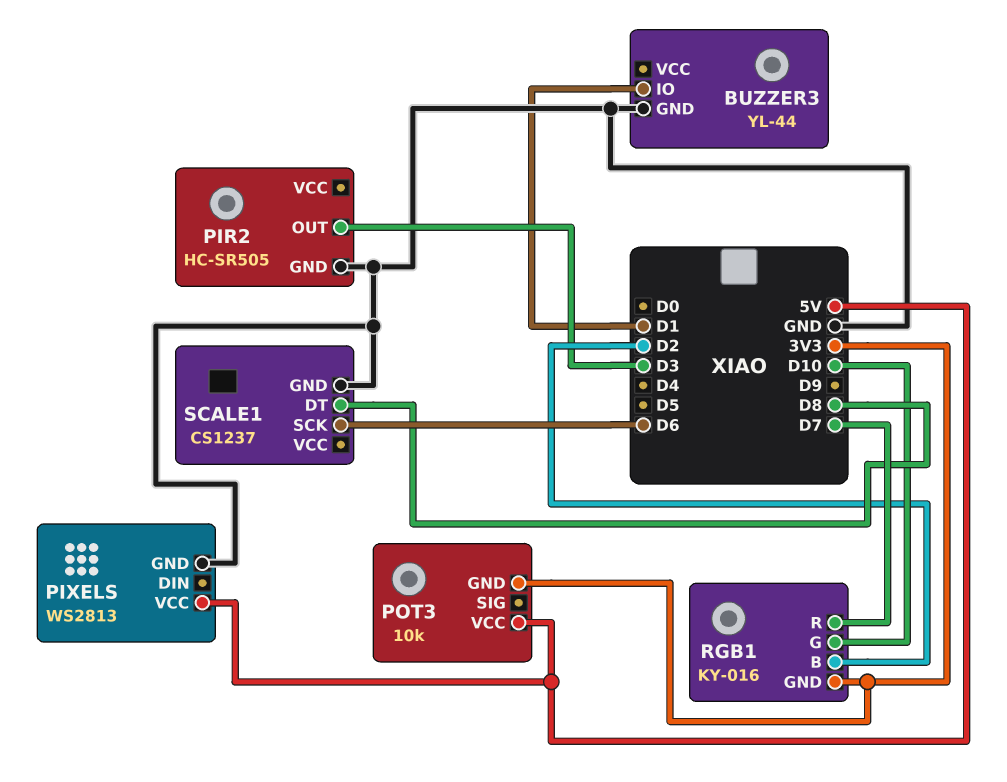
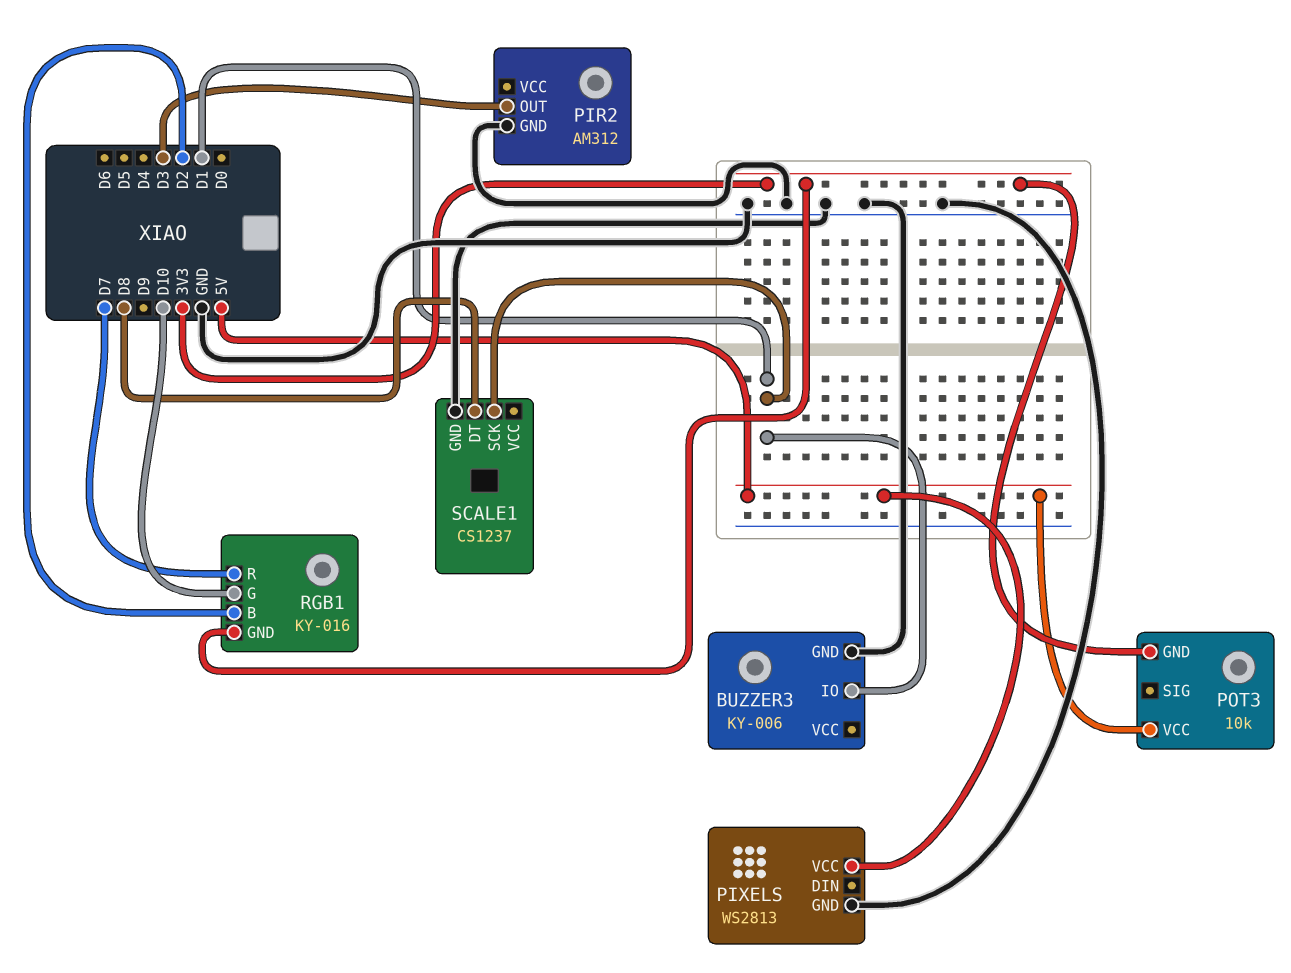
BUZZER3: YL-44 -> KY-006
PIR2: HC-SR505 -> AM312
SCALE1 pin SCK: D6 -> D1

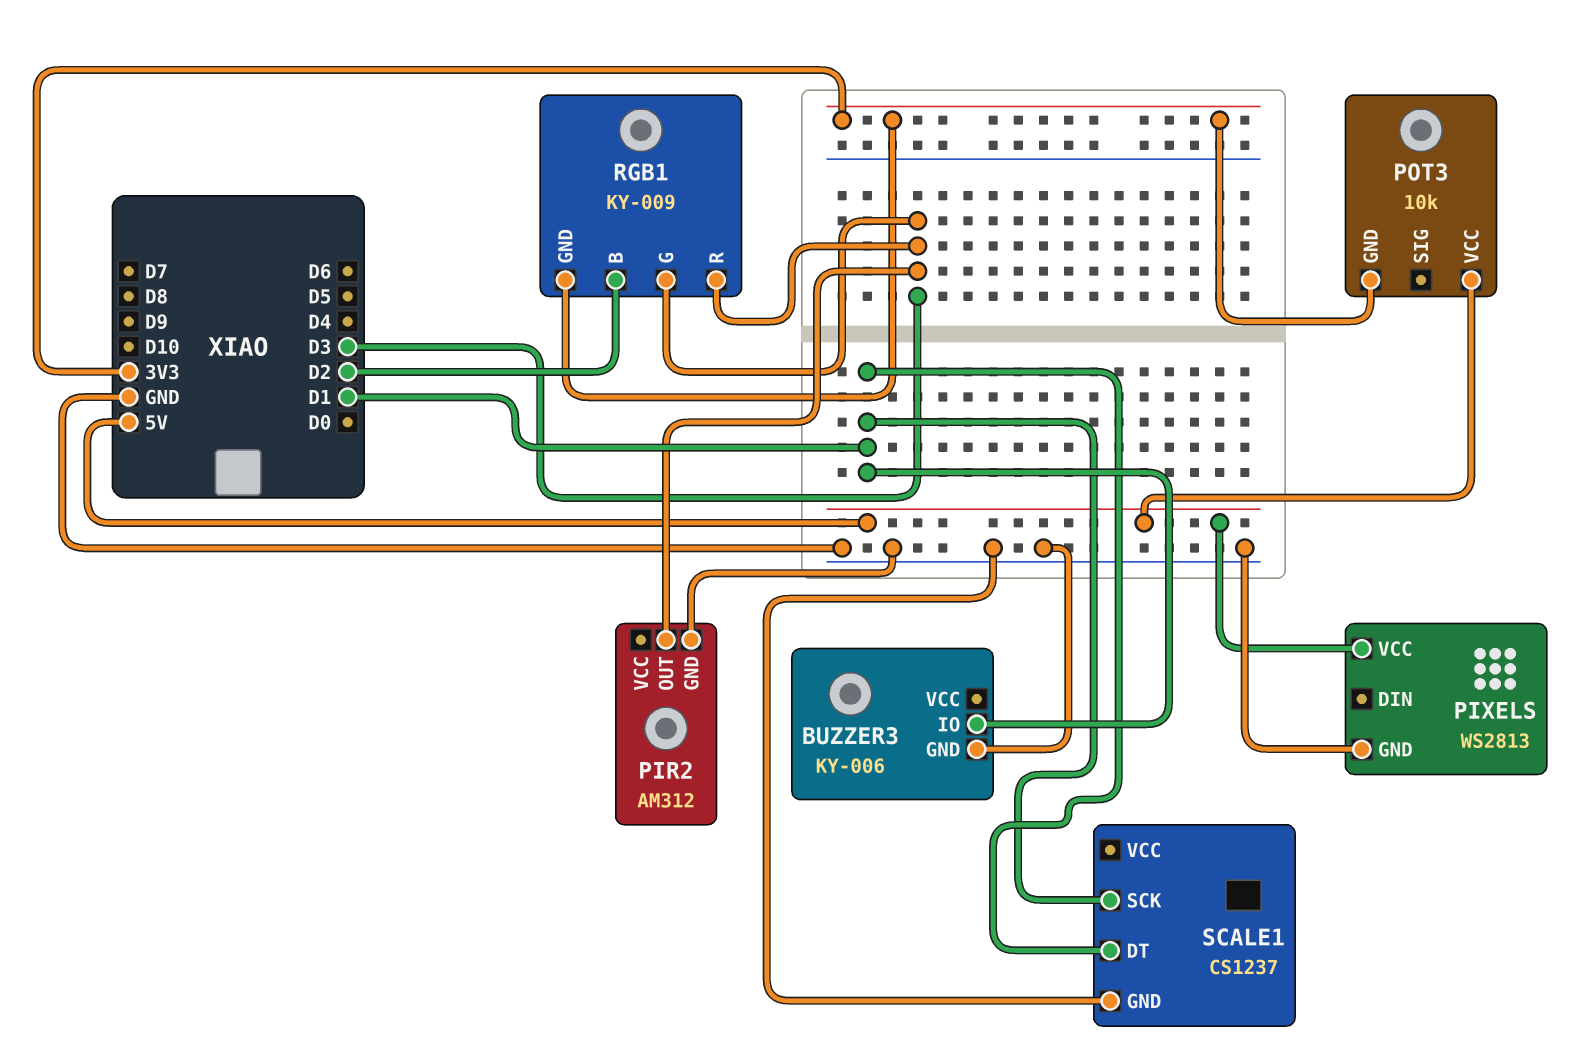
RGB1: KY-016 -> KY-009
RGB1 pin G: D10 -> D3
RGB1 pin R: D7 -> D3
SCALE1 pin DT: D8 -> D1

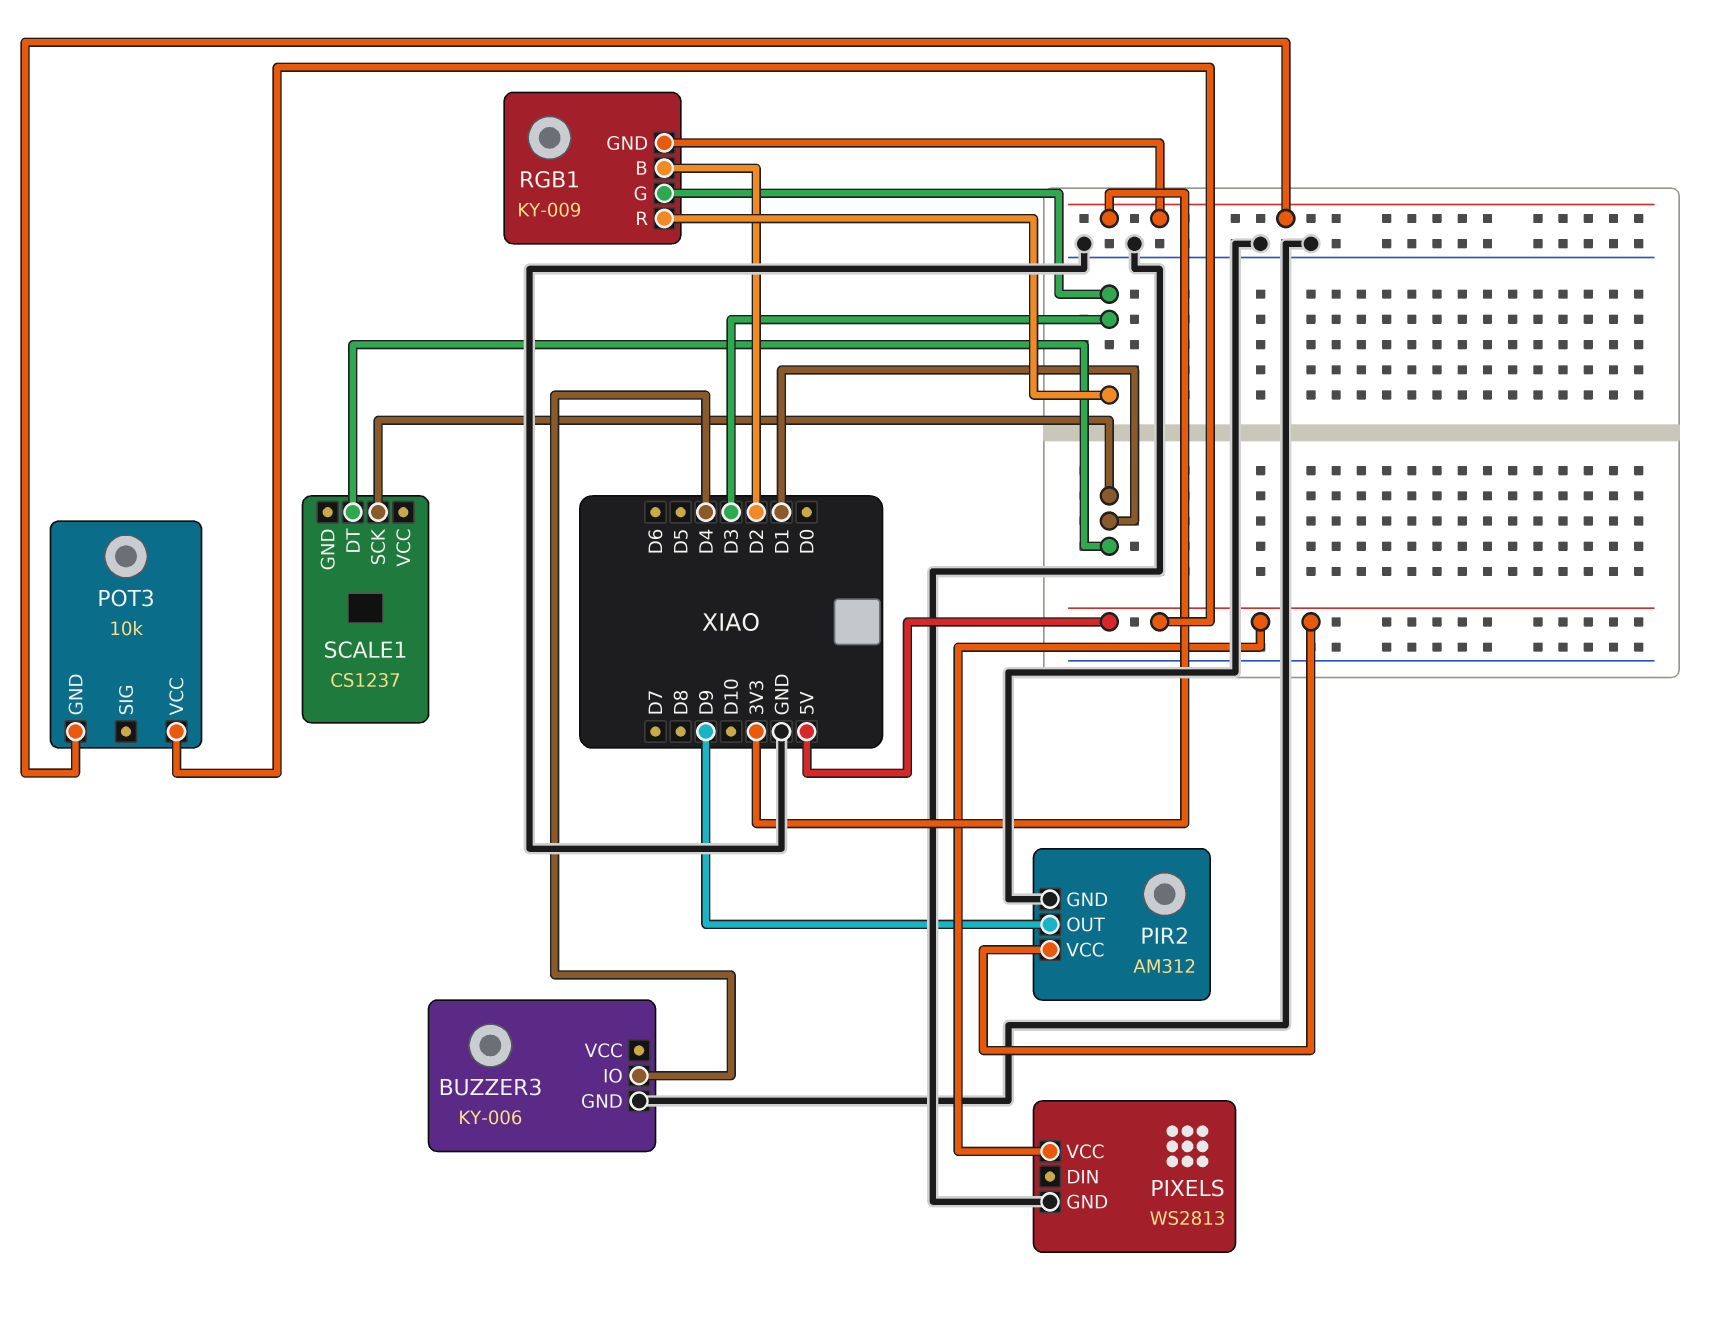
BUZZER3 pin IO: D1 -> D4
PIR2 pin OUT: D3 -> D9
PIR2 pin VCC: none -> 5V
SCALE1 pin GND: GND -> none

